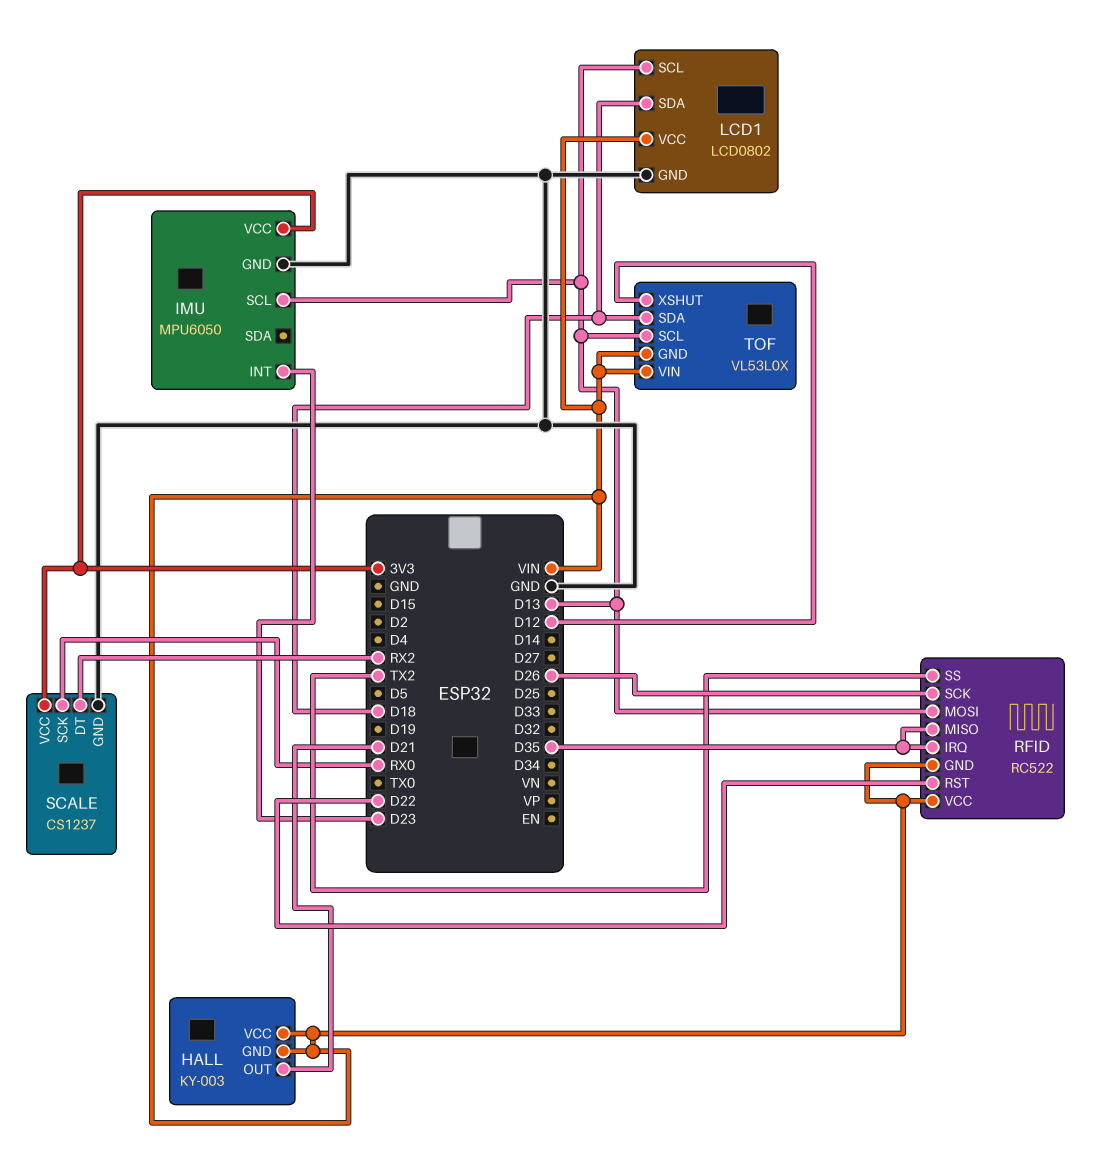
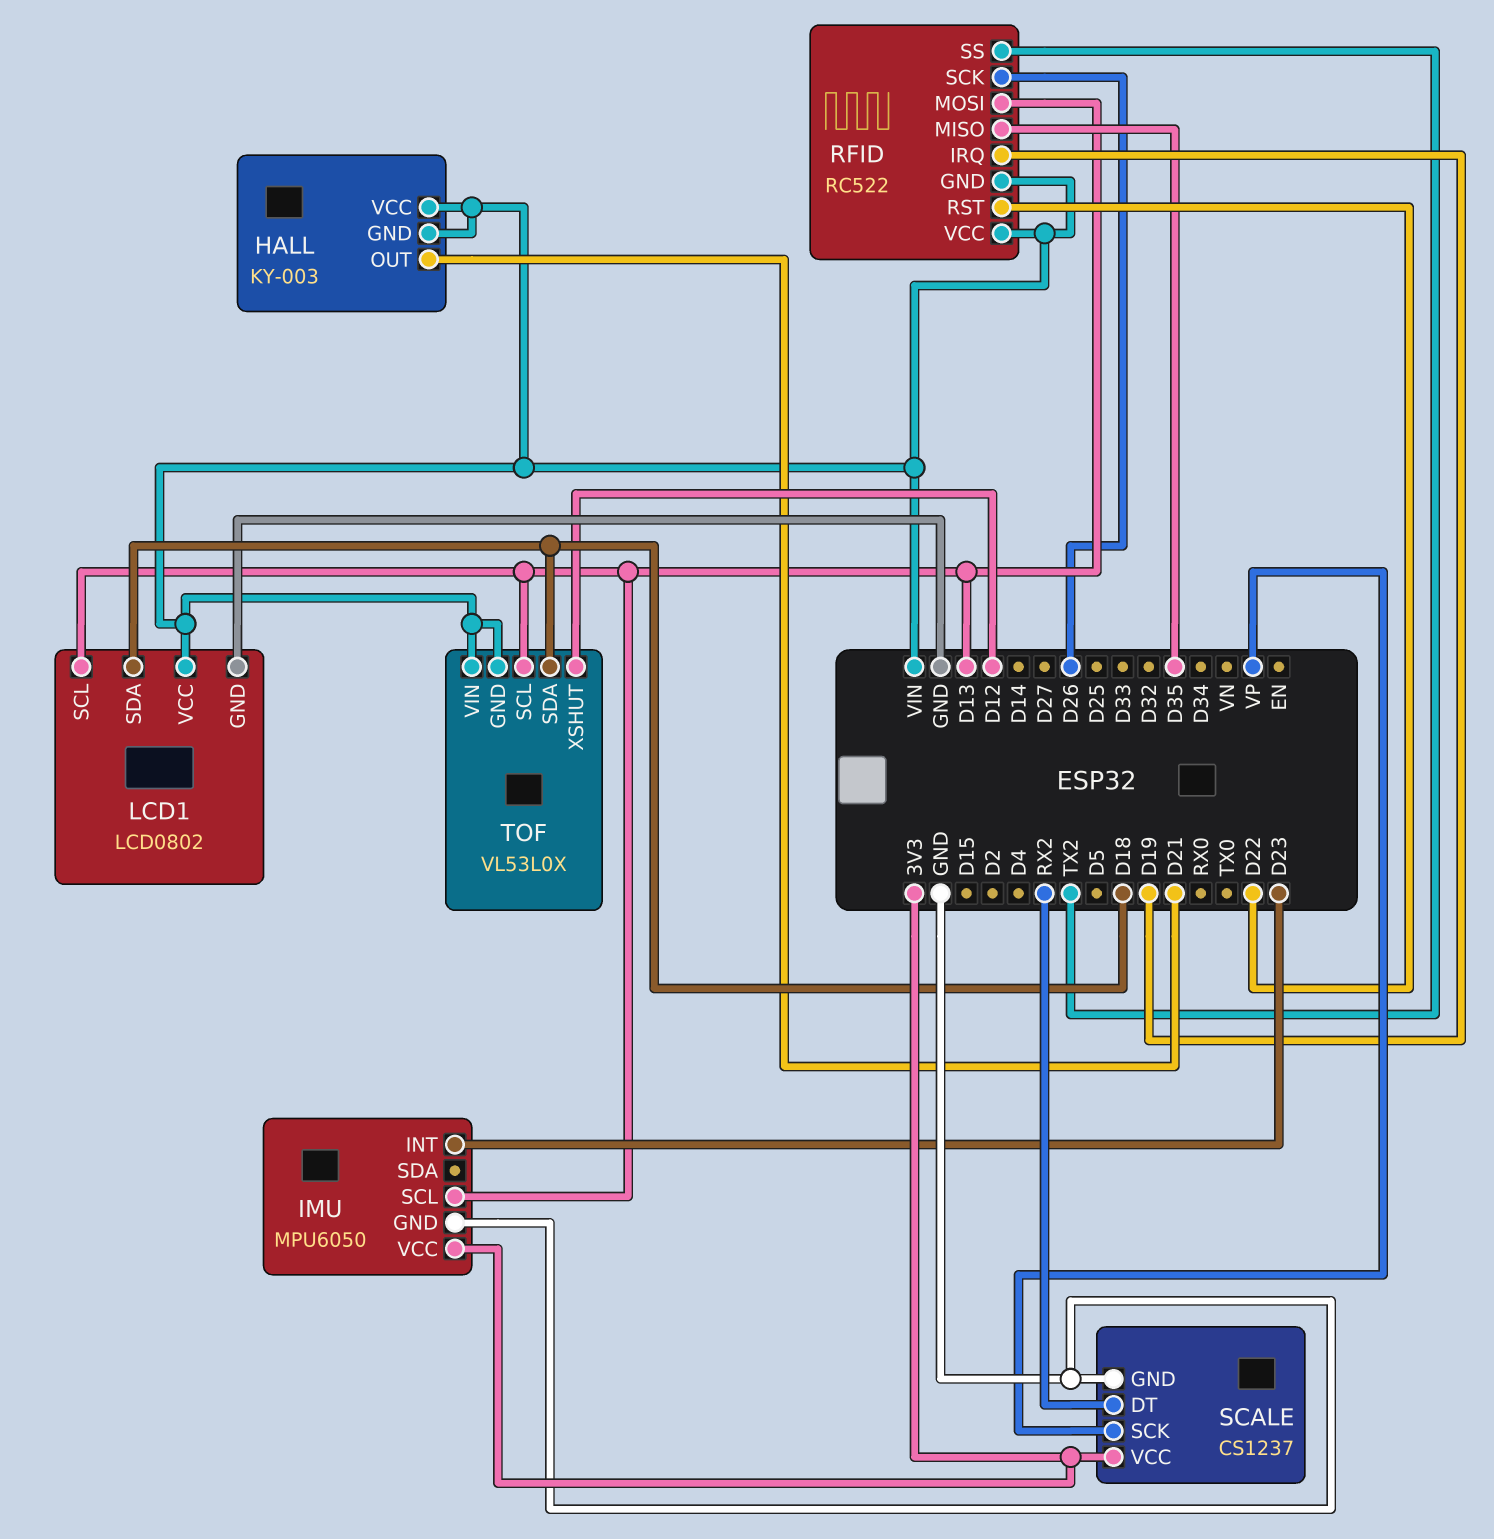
RFID pin IRQ: D35 -> D19
SCALE pin SCK: RX0 -> VP

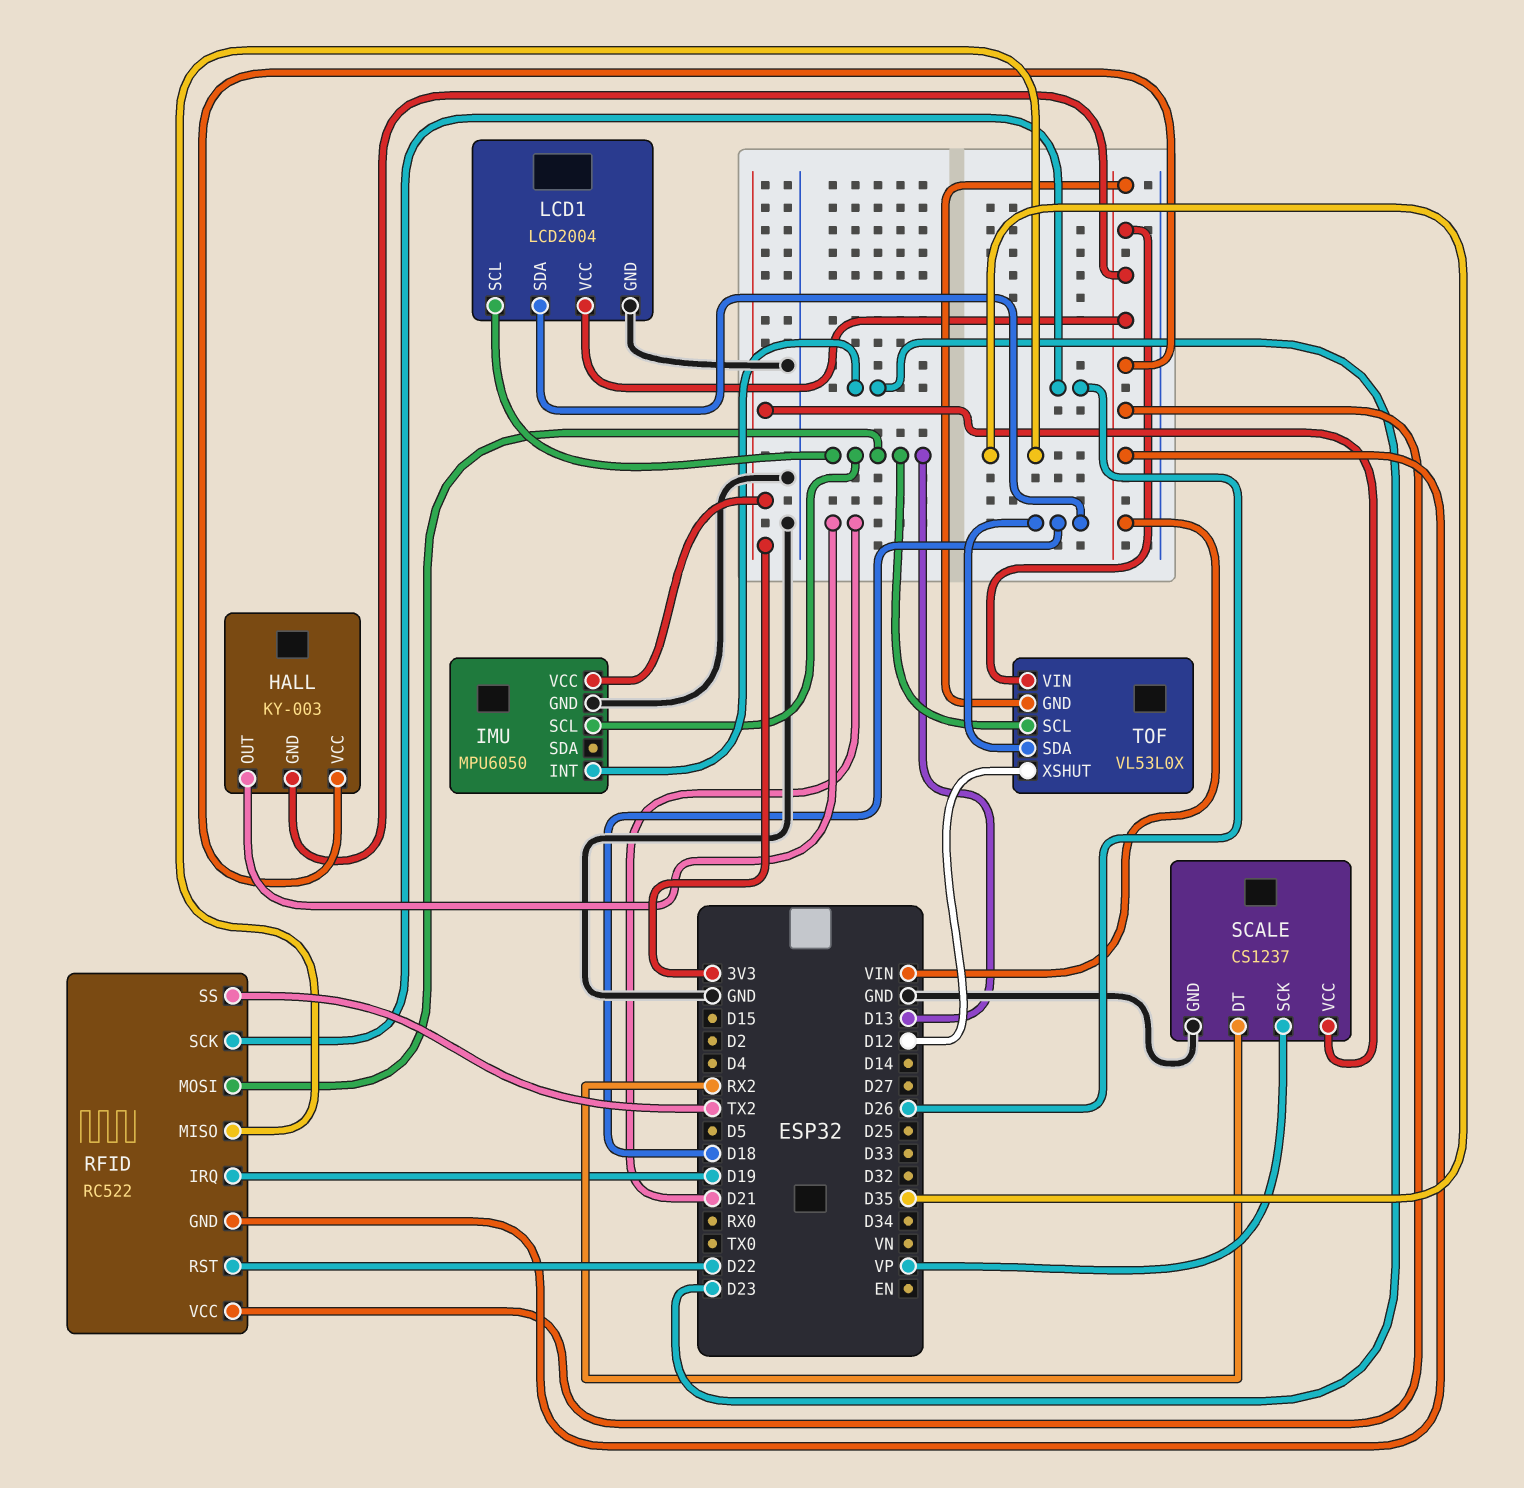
LCD1: LCD0802 -> LCD2004

